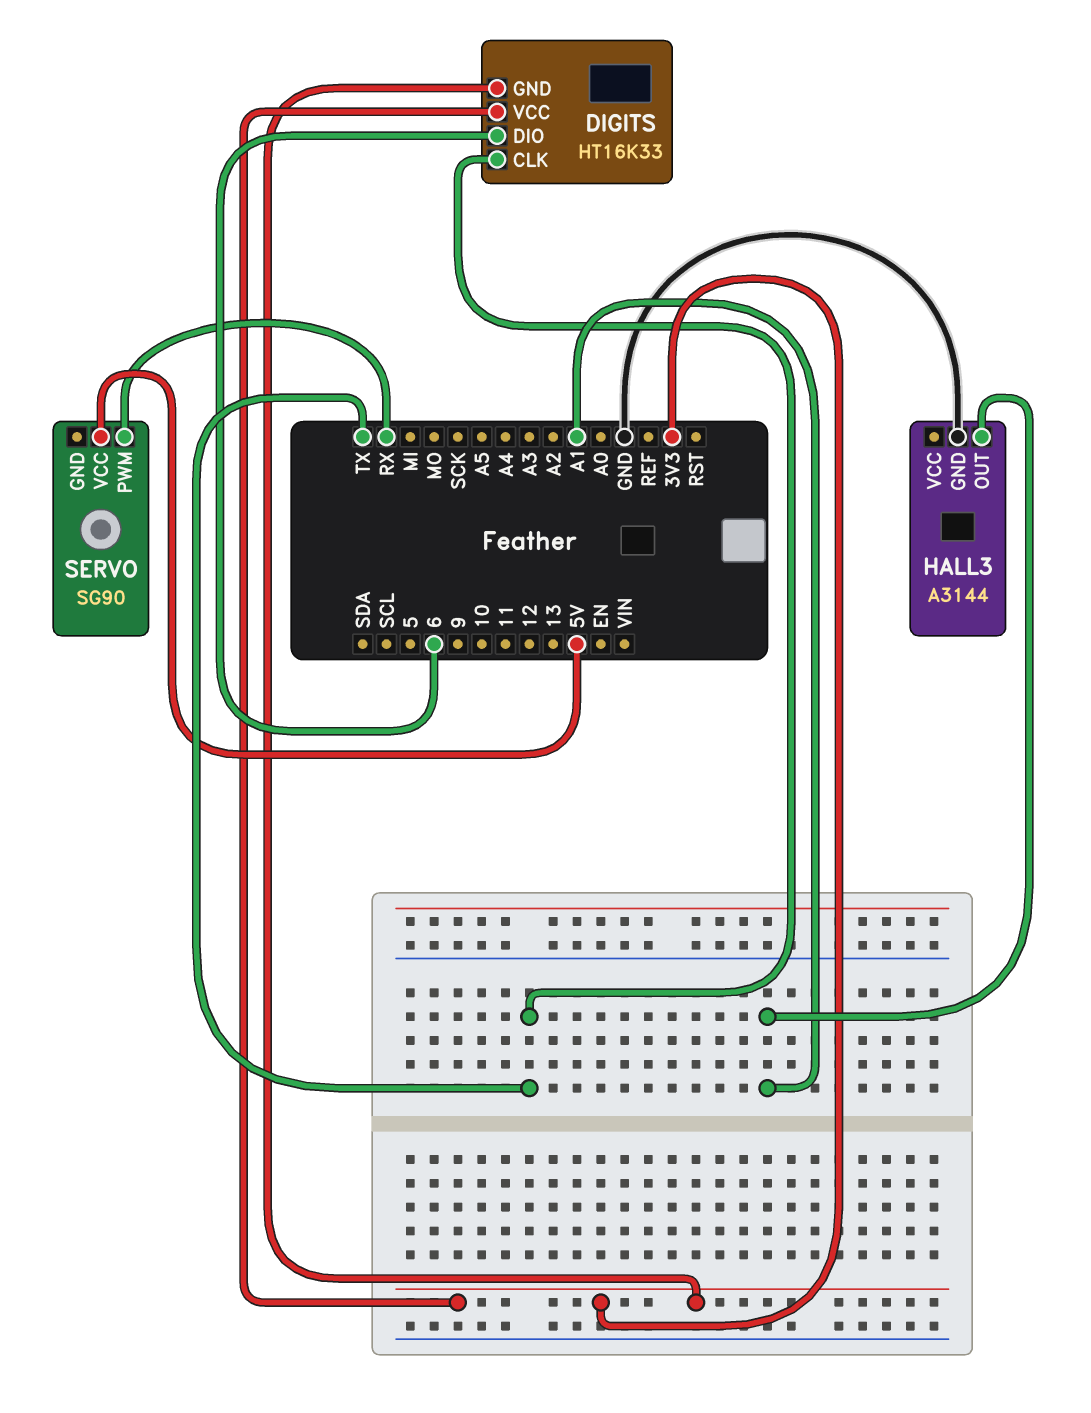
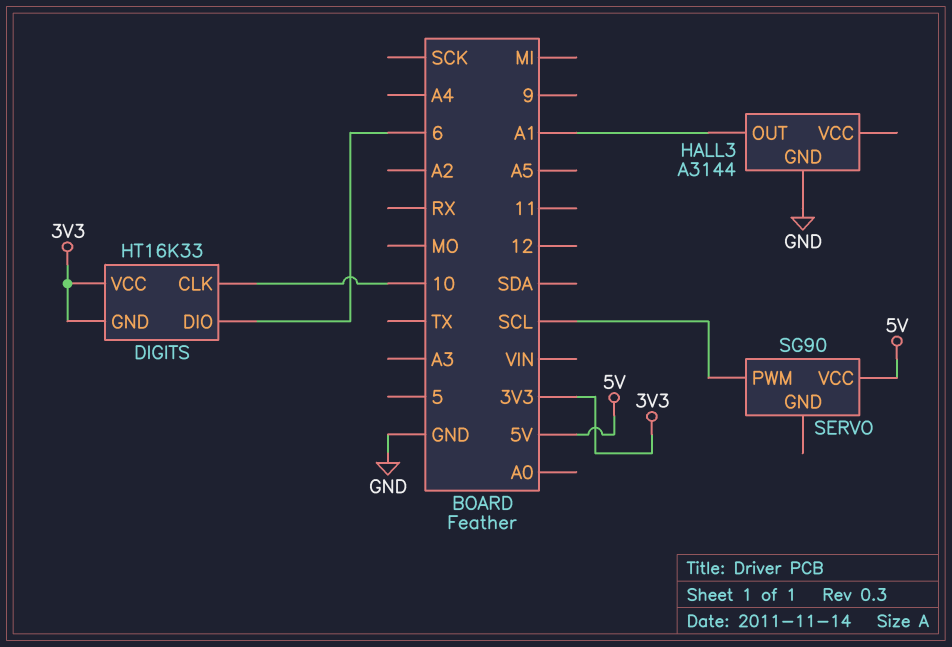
DIGITS pin CLK: TX -> 10
SERVO pin PWM: RX -> SCL

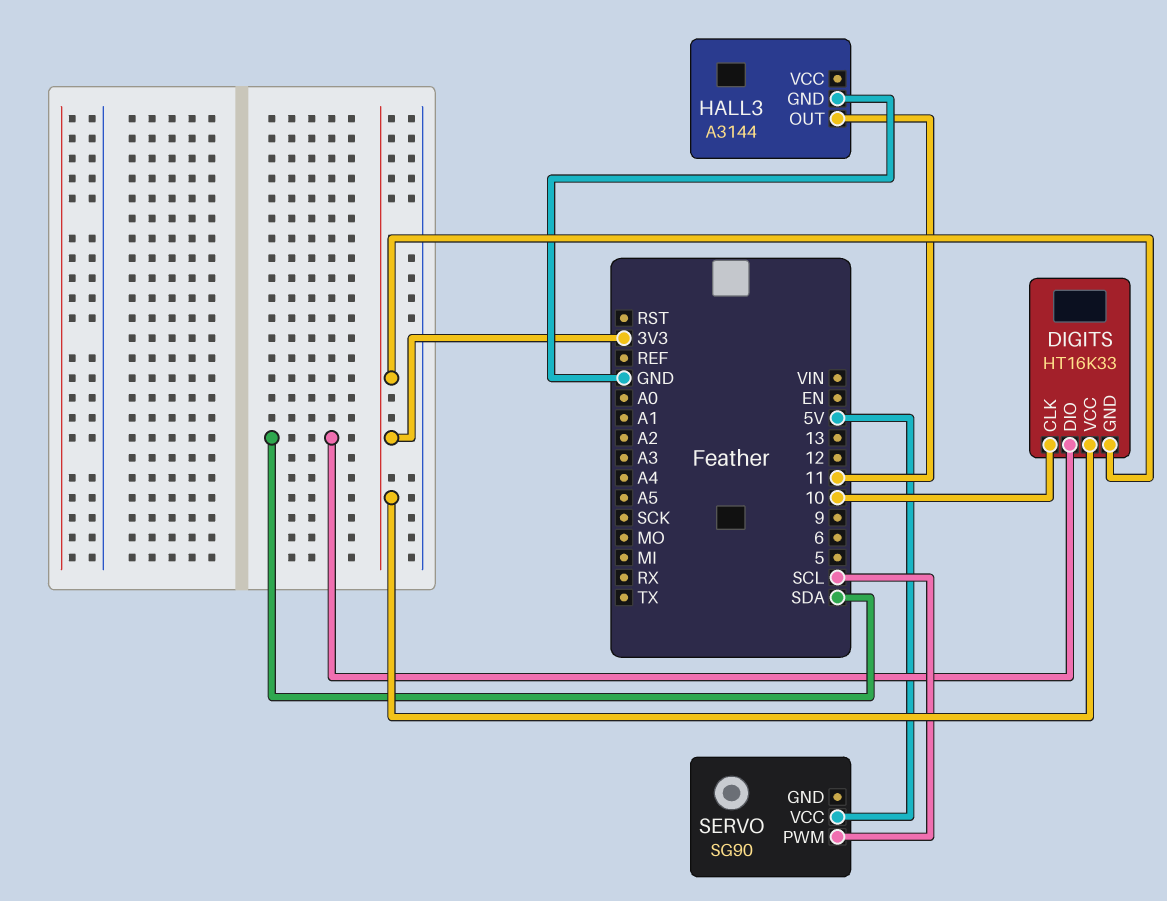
DIGITS pin DIO: 6 -> SDA
HALL3 pin OUT: A1 -> 11

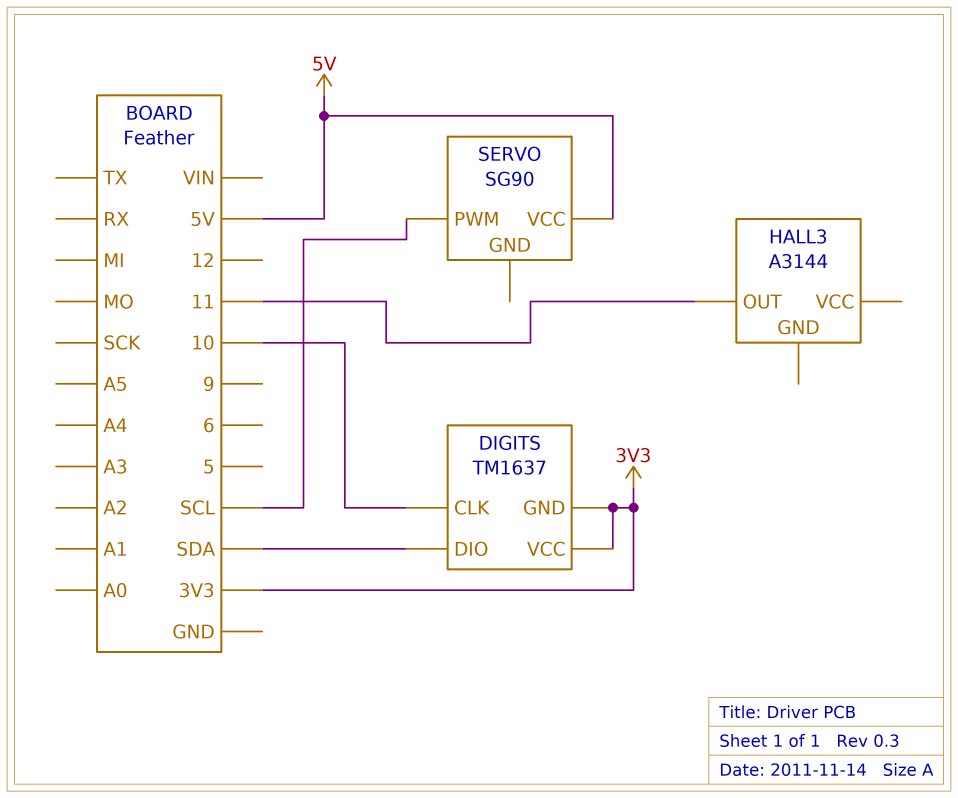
DIGITS: HT16K33 -> TM1637
HALL3 pin GND: GND -> none

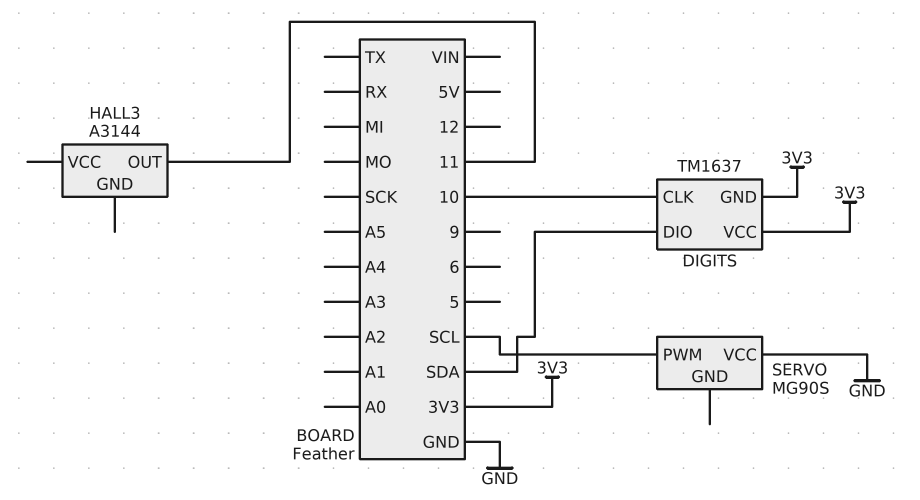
SERVO: SG90 -> MG90S
SERVO pin VCC: 5V -> GND

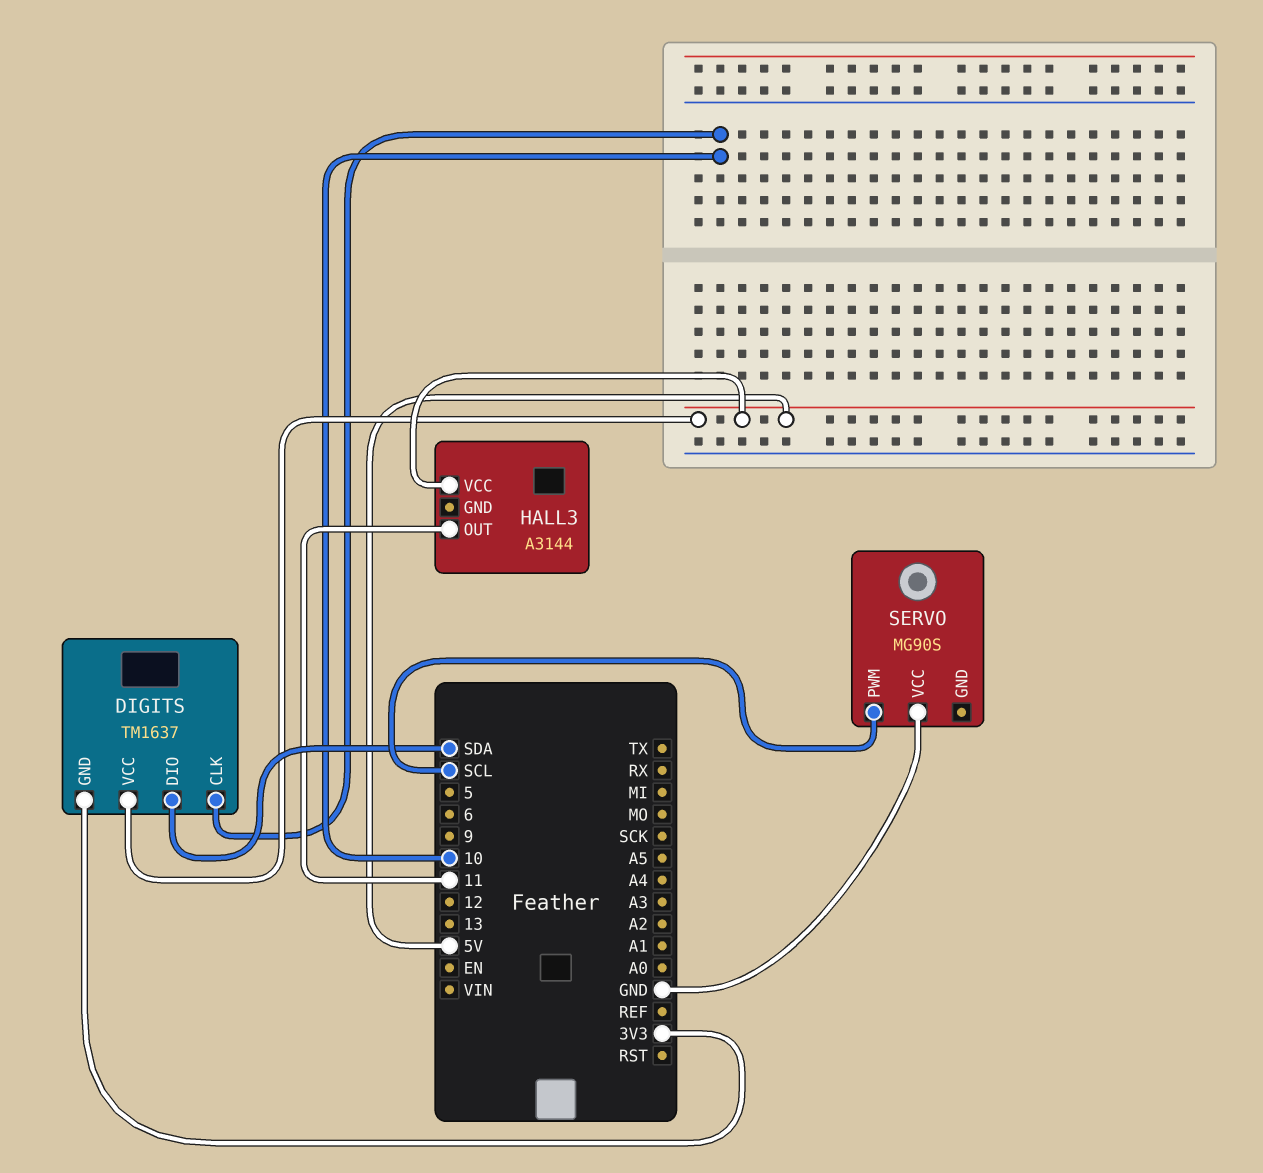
DIGITS pin VCC: 3V3 -> 5V
HALL3 pin VCC: none -> 5V

